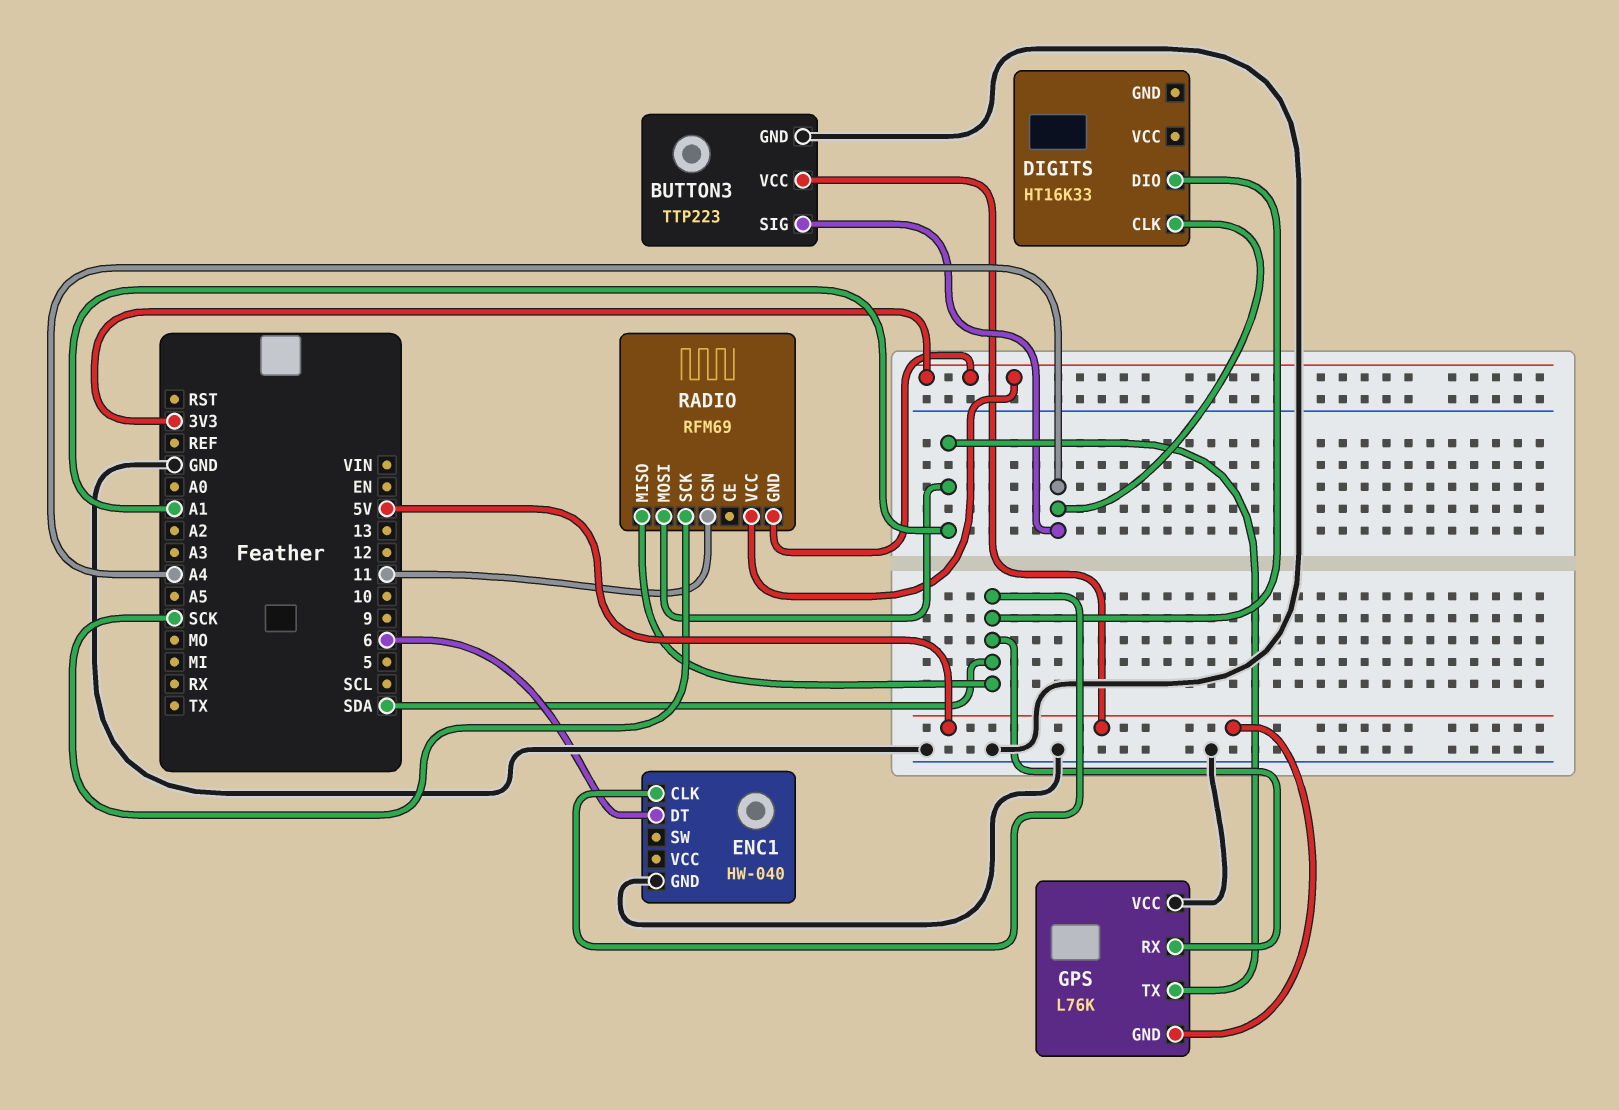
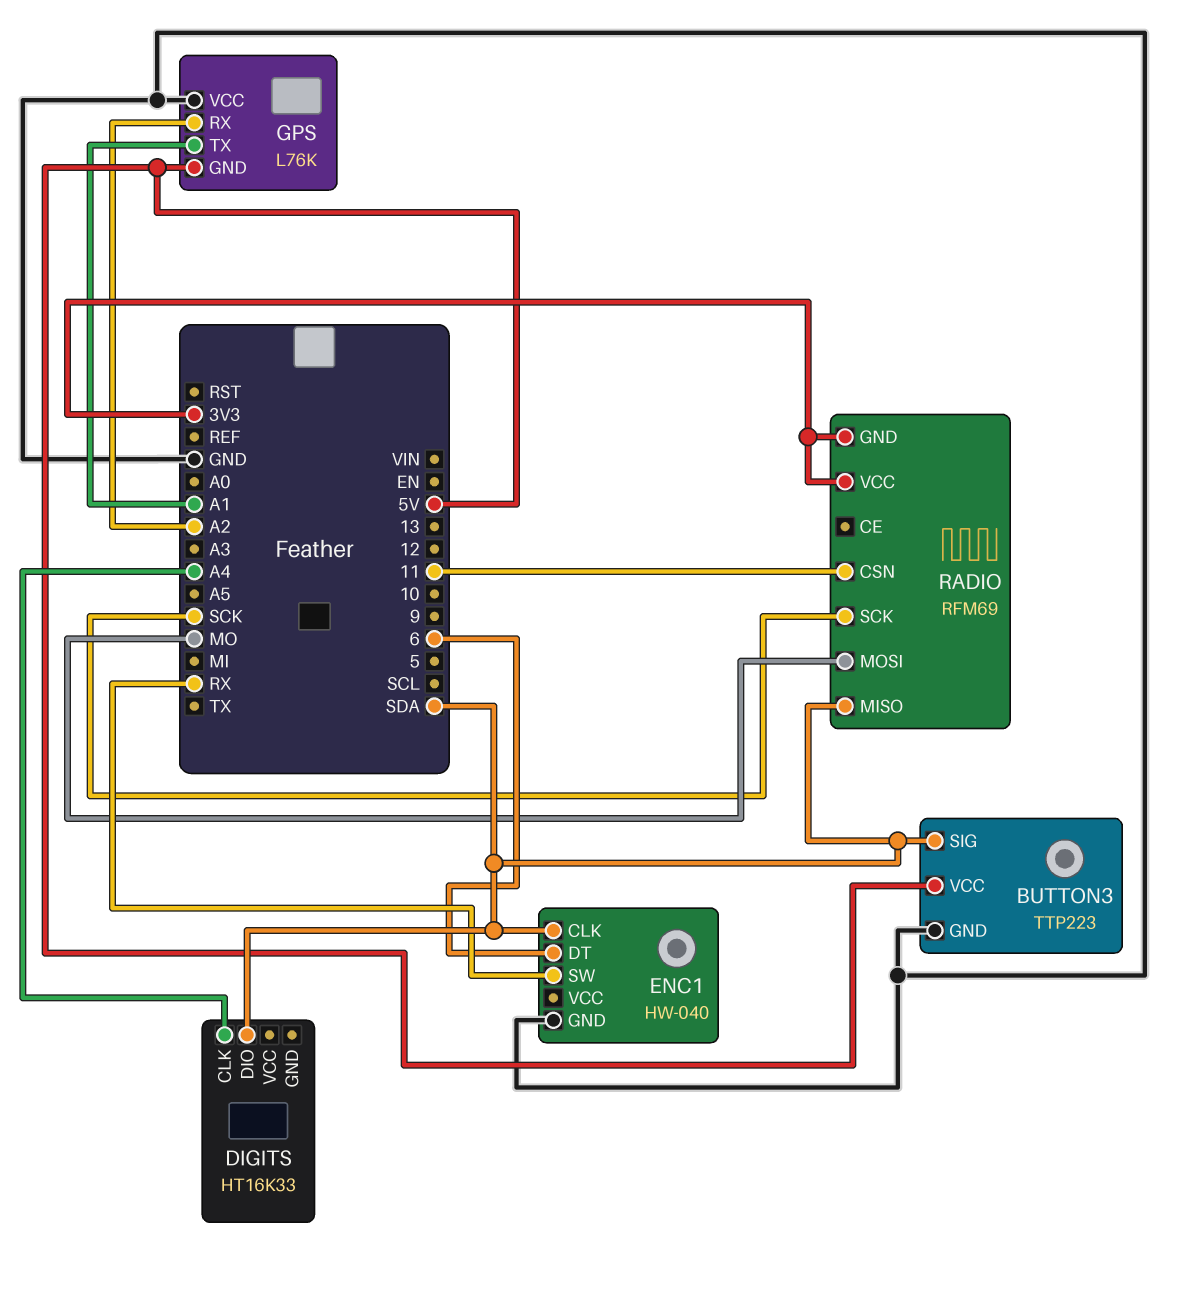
BUTTON3 pin SIG: A4 -> SDA
ENC1 pin SW: none -> RX
GPS pin RX: SDA -> A2
RADIO pin MOSI: A1 -> MO

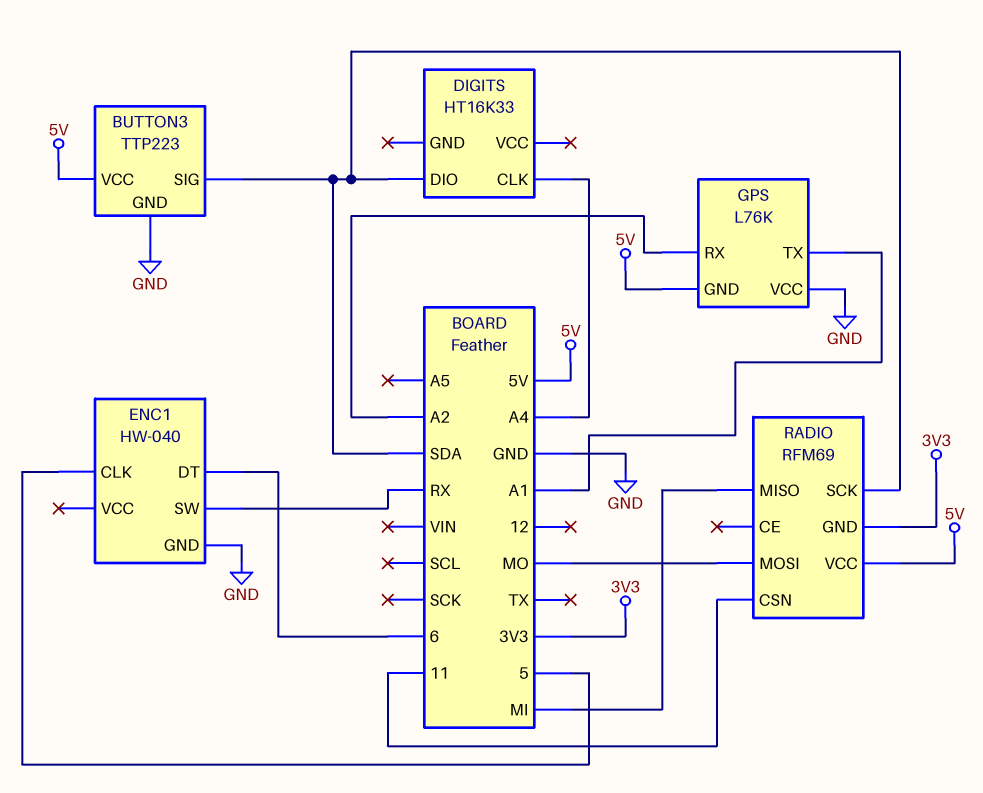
ENC1 pin CLK: SDA -> 5
RADIO pin MISO: SDA -> MI
RADIO pin SCK: SCK -> SDA
RADIO pin VCC: 3V3 -> 5V

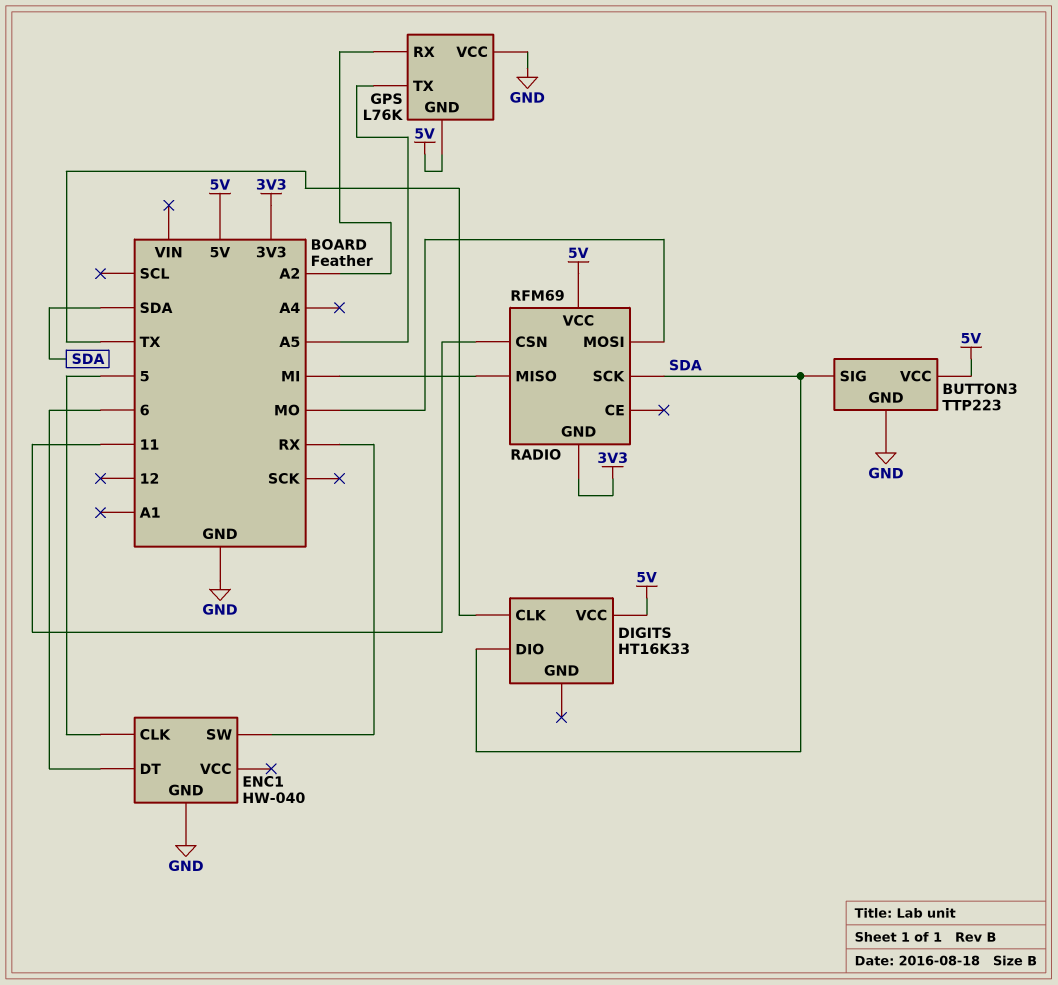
DIGITS pin CLK: A4 -> TX
DIGITS pin VCC: none -> 5V
GPS pin TX: A1 -> A5

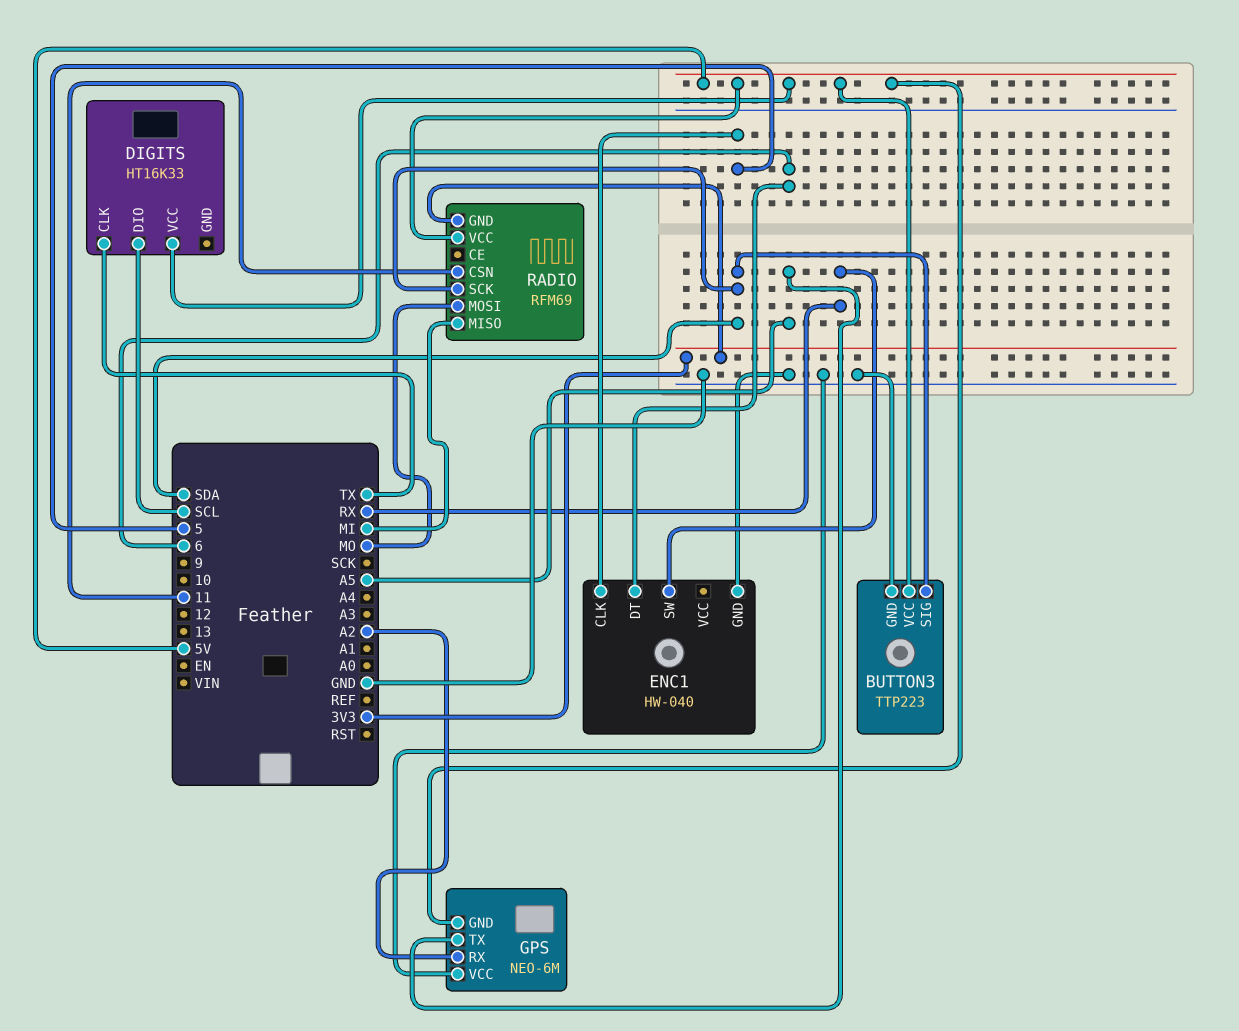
DIGITS pin DIO: SDA -> SCL
GPS: L76K -> NEO-6M

